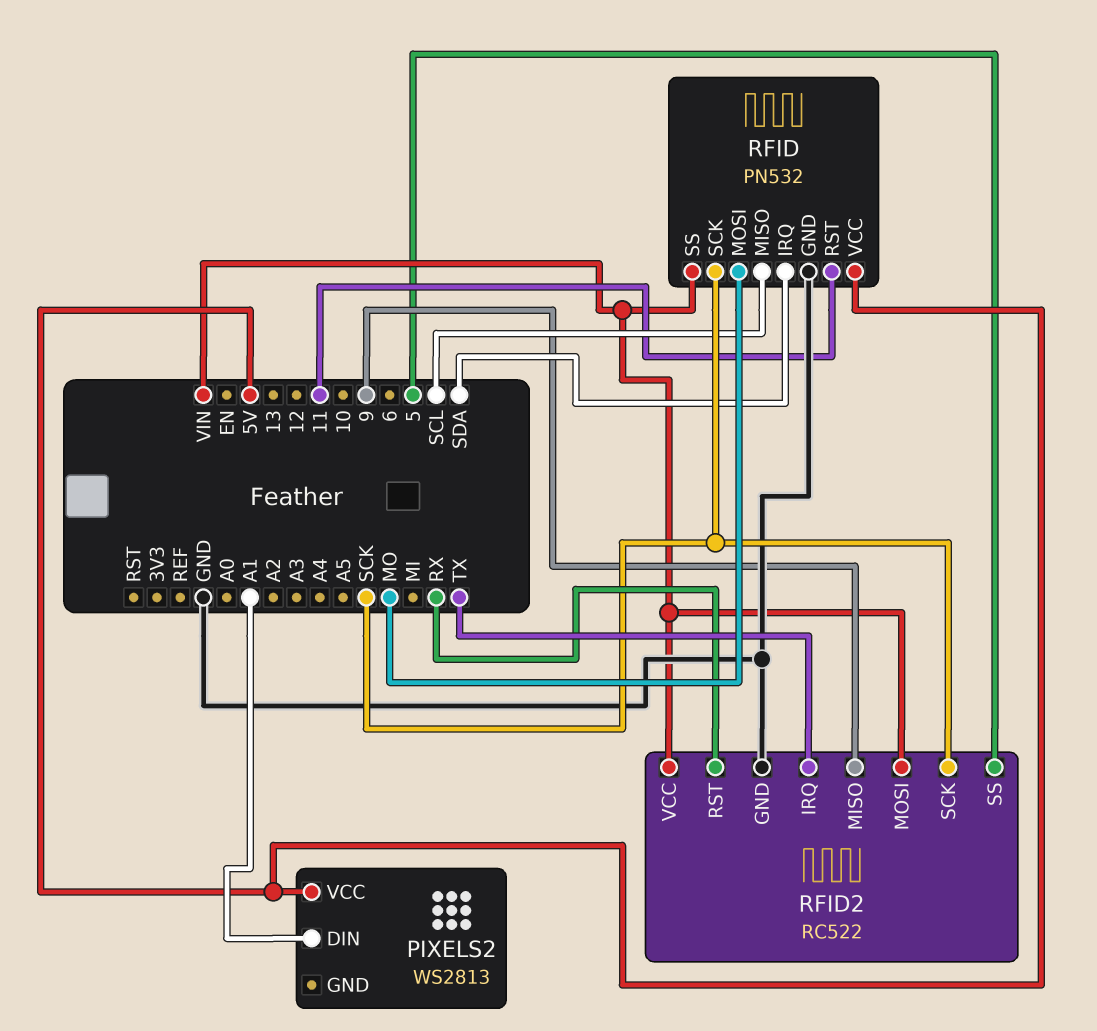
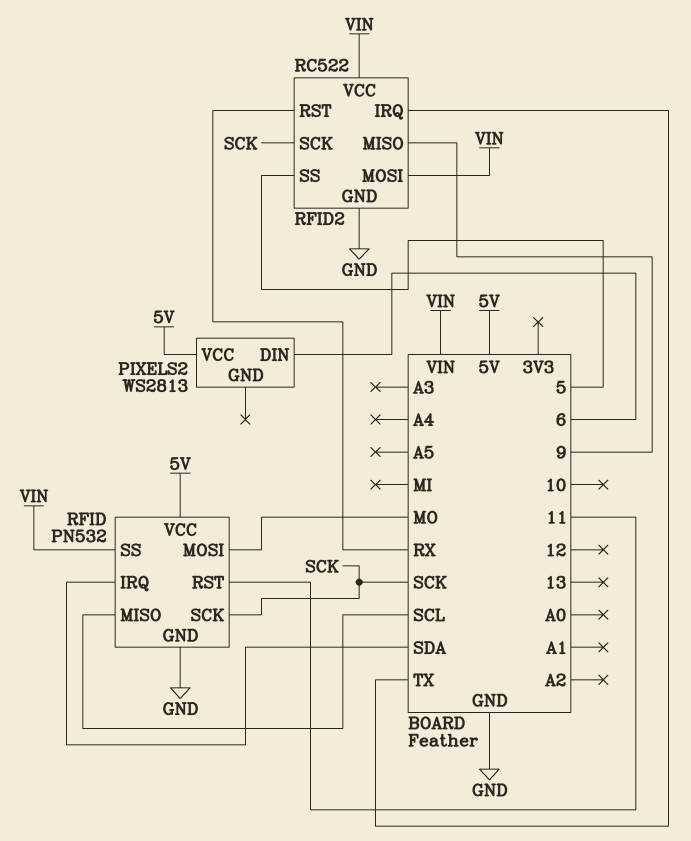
PIXELS2 pin DIN: A1 -> 6

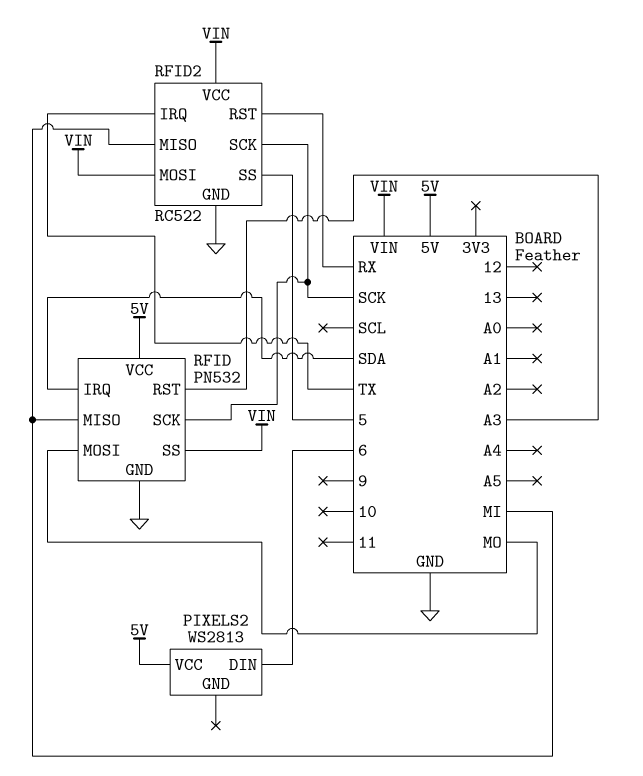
RFID pin MISO: SCL -> MI
RFID pin RST: 11 -> A3
RFID2 pin MISO: 9 -> MI

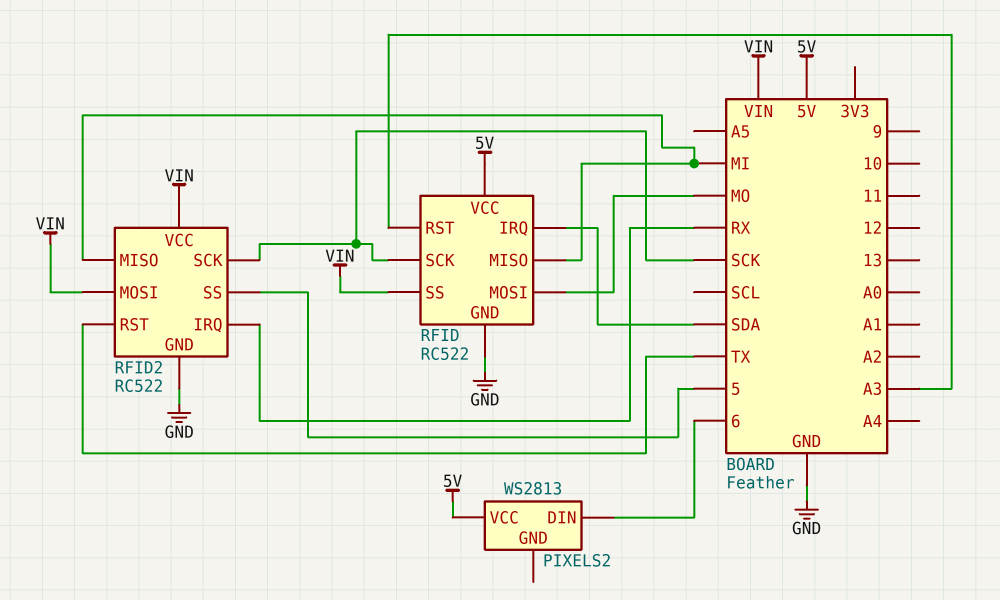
RFID: PN532 -> RC522
RFID2 pin IRQ: TX -> RX
RFID2 pin RST: RX -> TX

